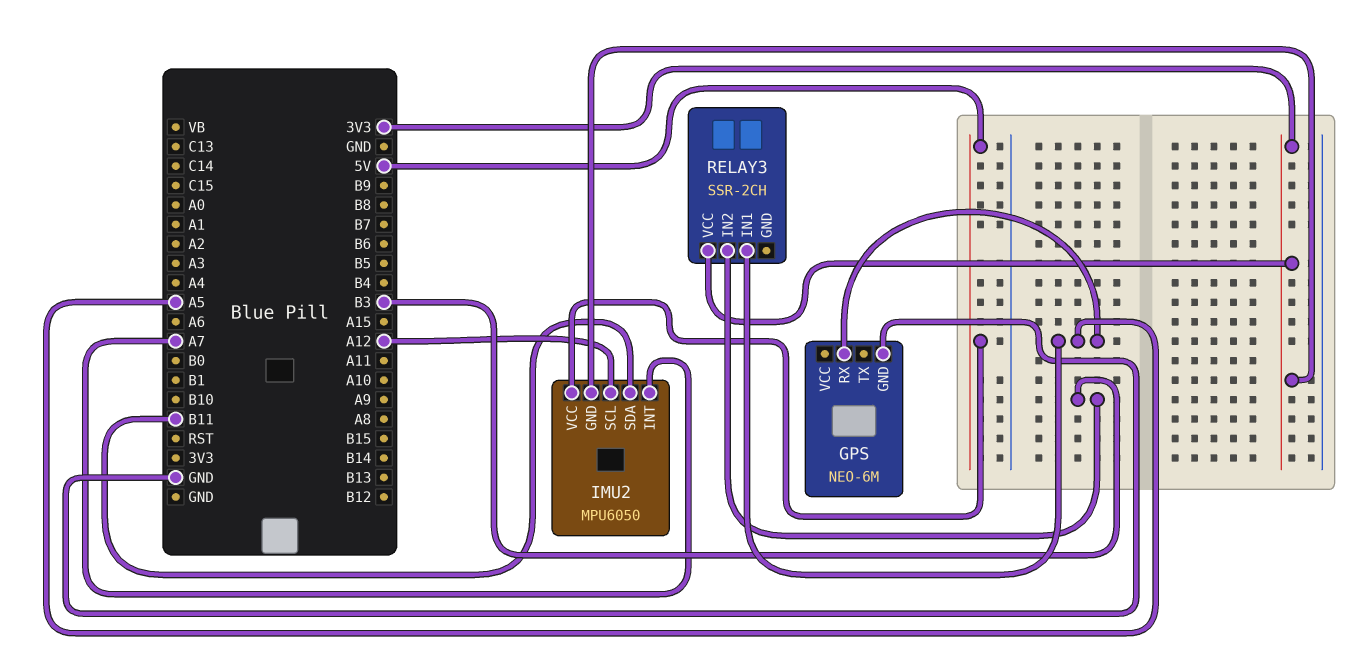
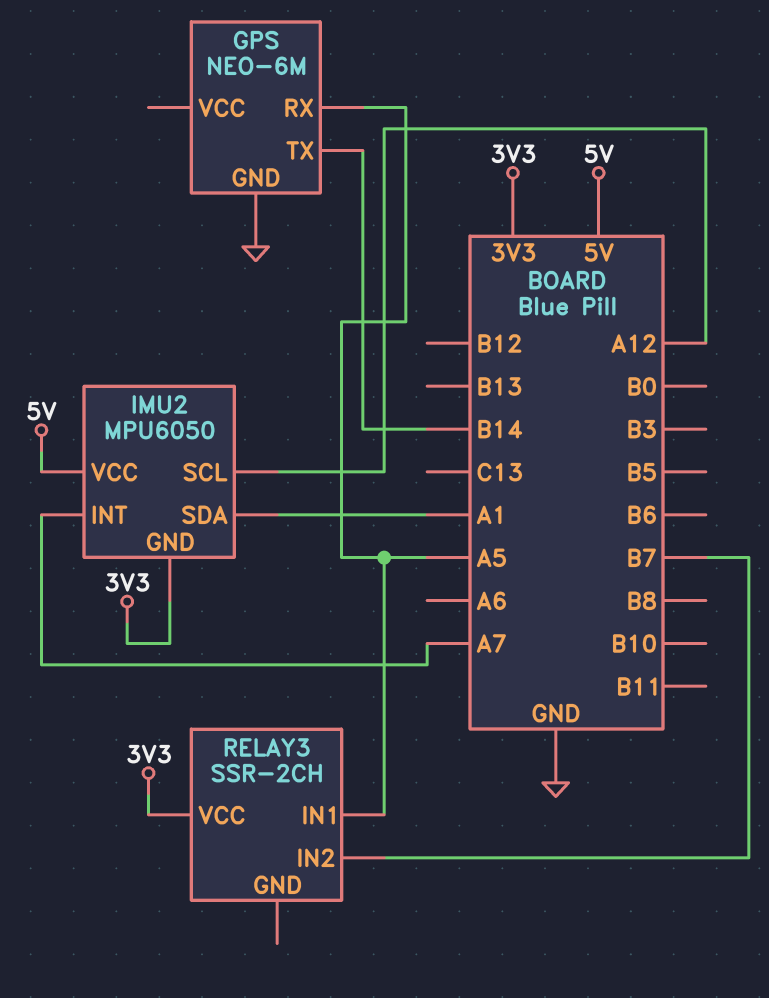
GPS pin TX: none -> B14
IMU2 pin SDA: B11 -> A1
RELAY3 pin IN2: B3 -> B7

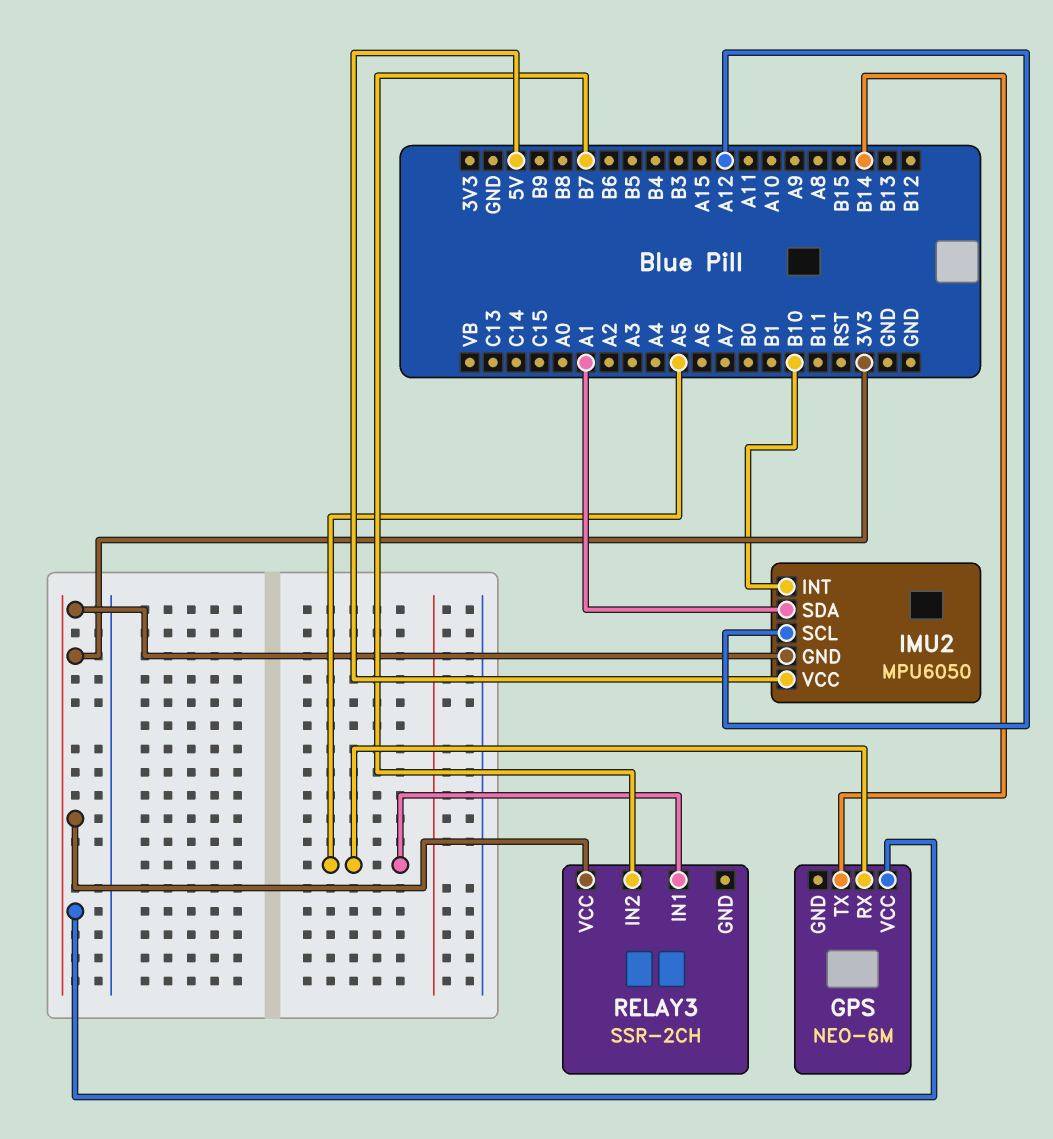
GPS pin GND: GND -> none
GPS pin VCC: none -> 3V3
IMU2 pin INT: A7 -> B10

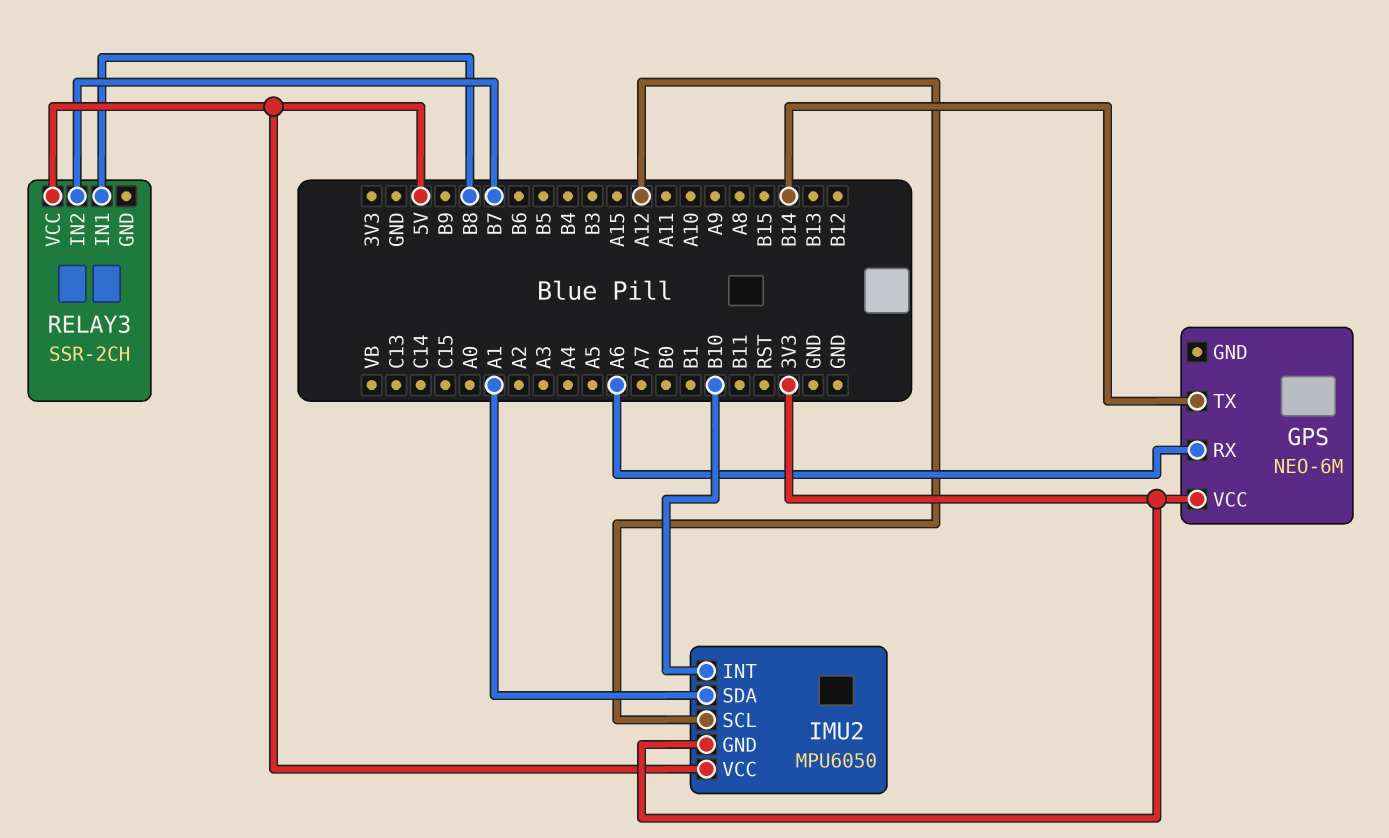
GPS pin RX: A5 -> A6
RELAY3 pin IN1: A5 -> B8
RELAY3 pin VCC: 3V3 -> 5V

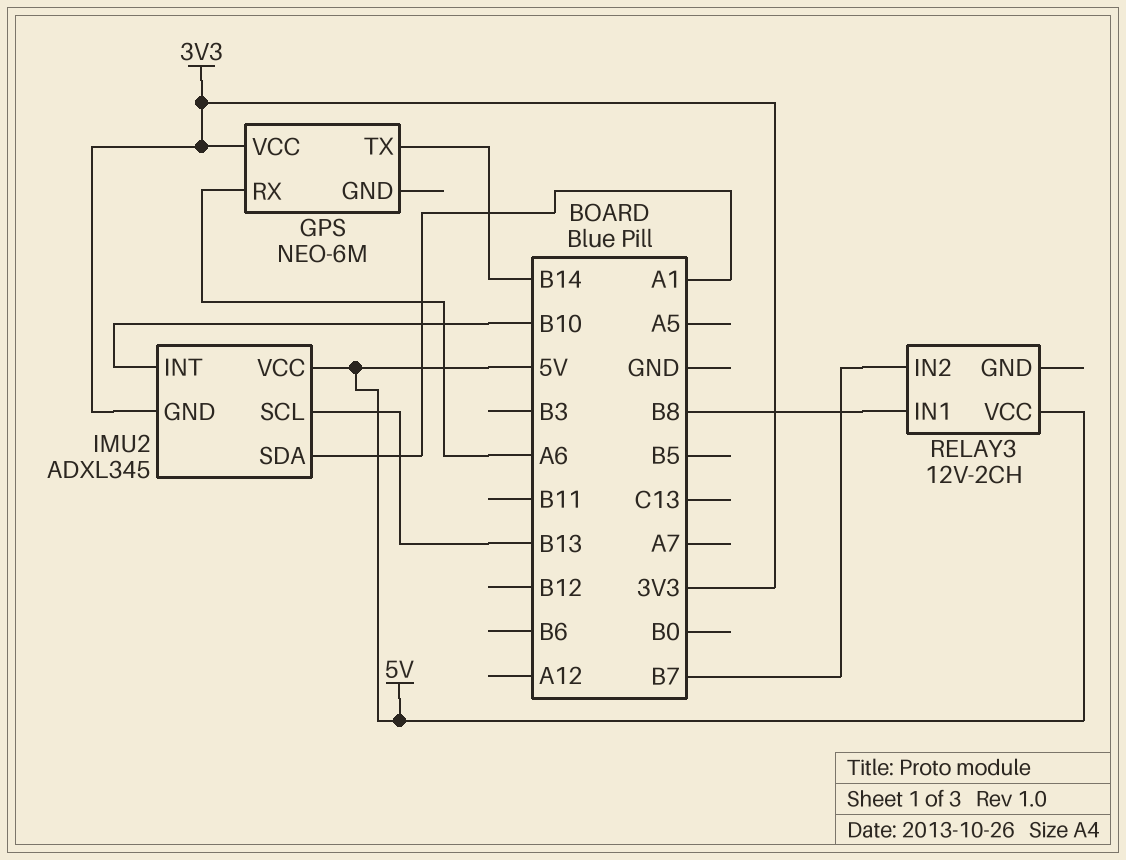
IMU2: MPU6050 -> ADXL345
IMU2 pin SCL: A12 -> B13
RELAY3: SSR-2CH -> 12V-2CH

